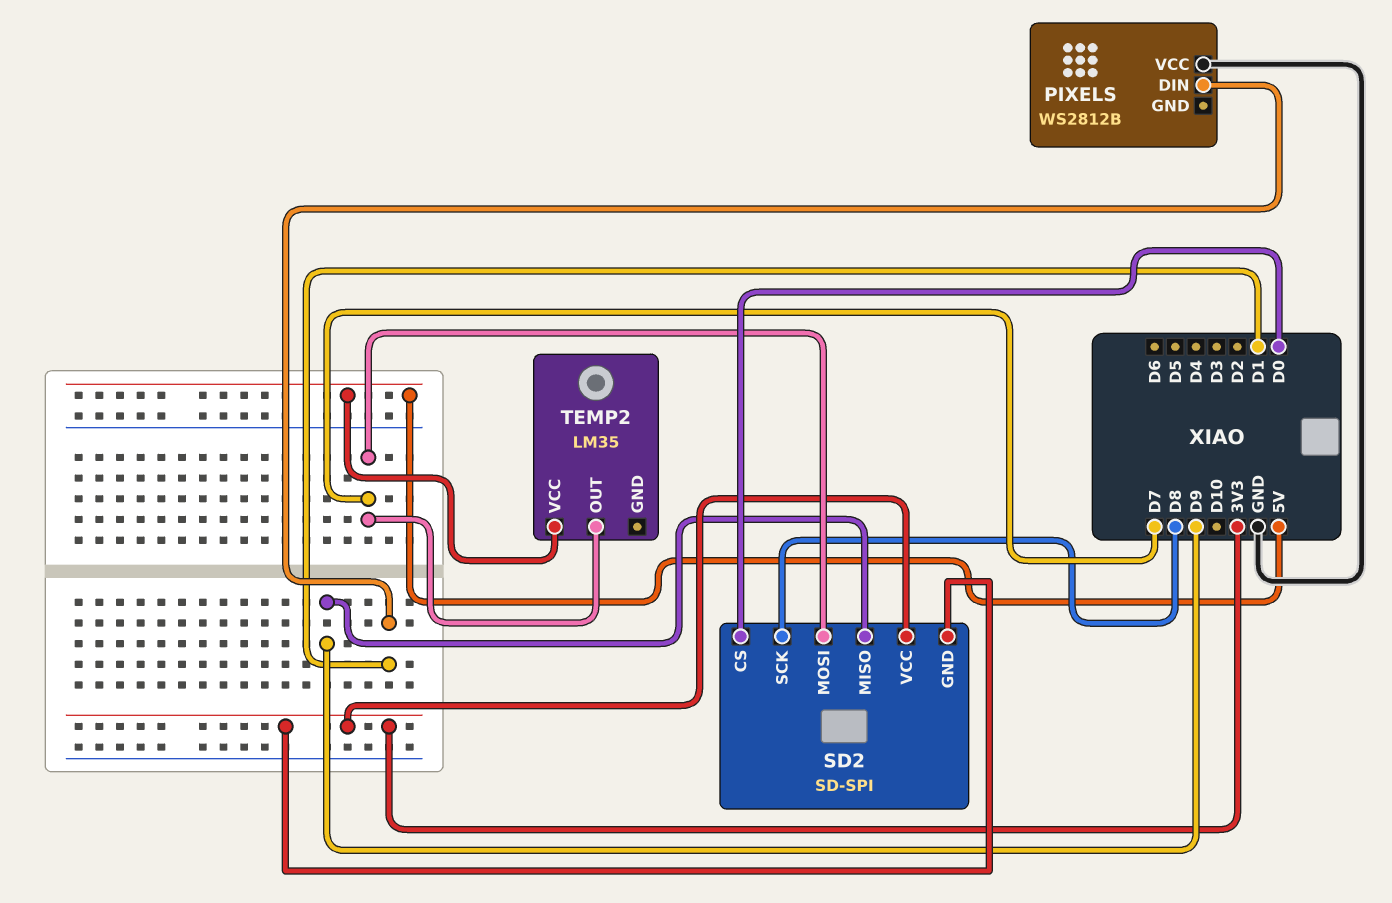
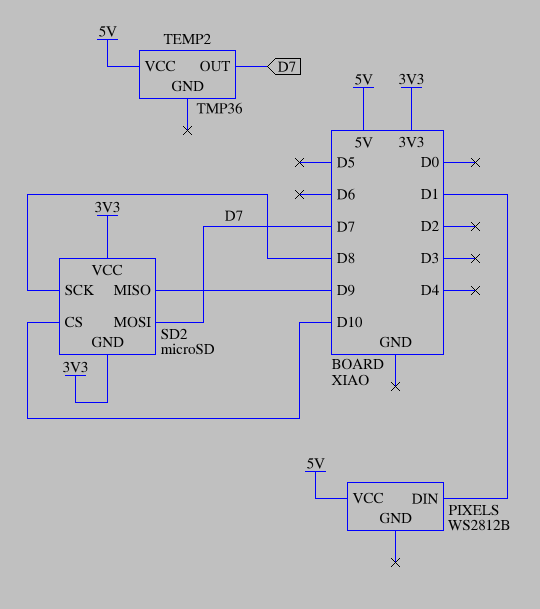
PIXELS pin VCC: GND -> 5V
SD2: SD-SPI -> microSD
SD2 pin CS: D0 -> D10
TEMP2: LM35 -> TMP36

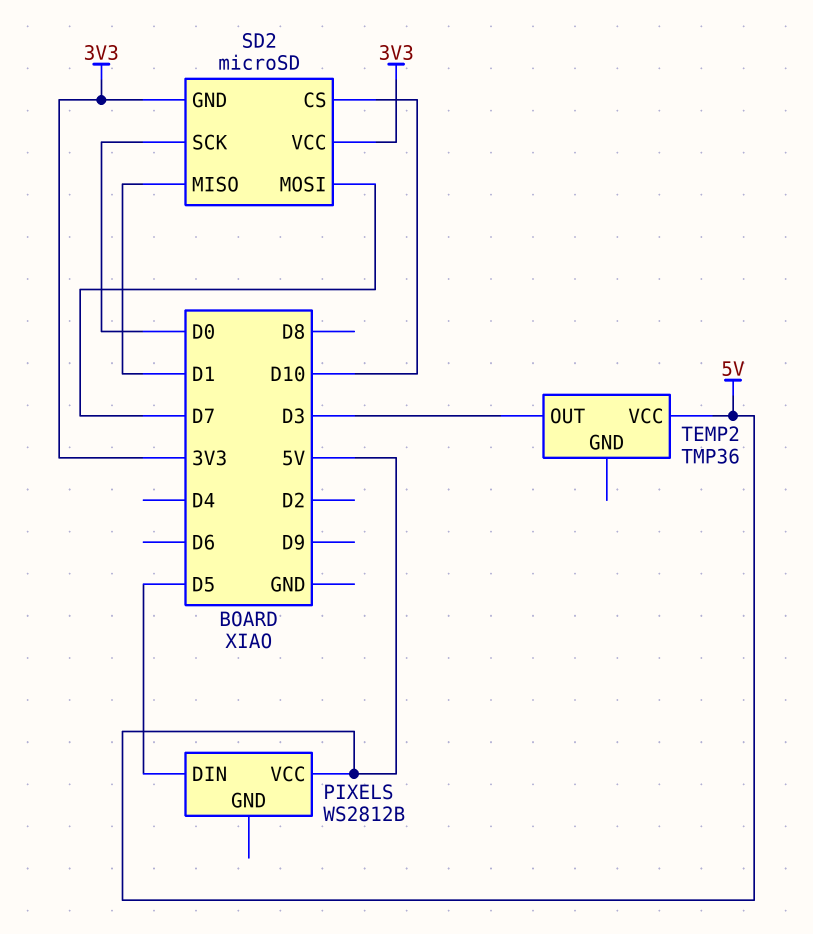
PIXELS pin DIN: D1 -> D5
SD2 pin MISO: D9 -> D1
SD2 pin SCK: D8 -> D0
TEMP2 pin OUT: D7 -> D3

